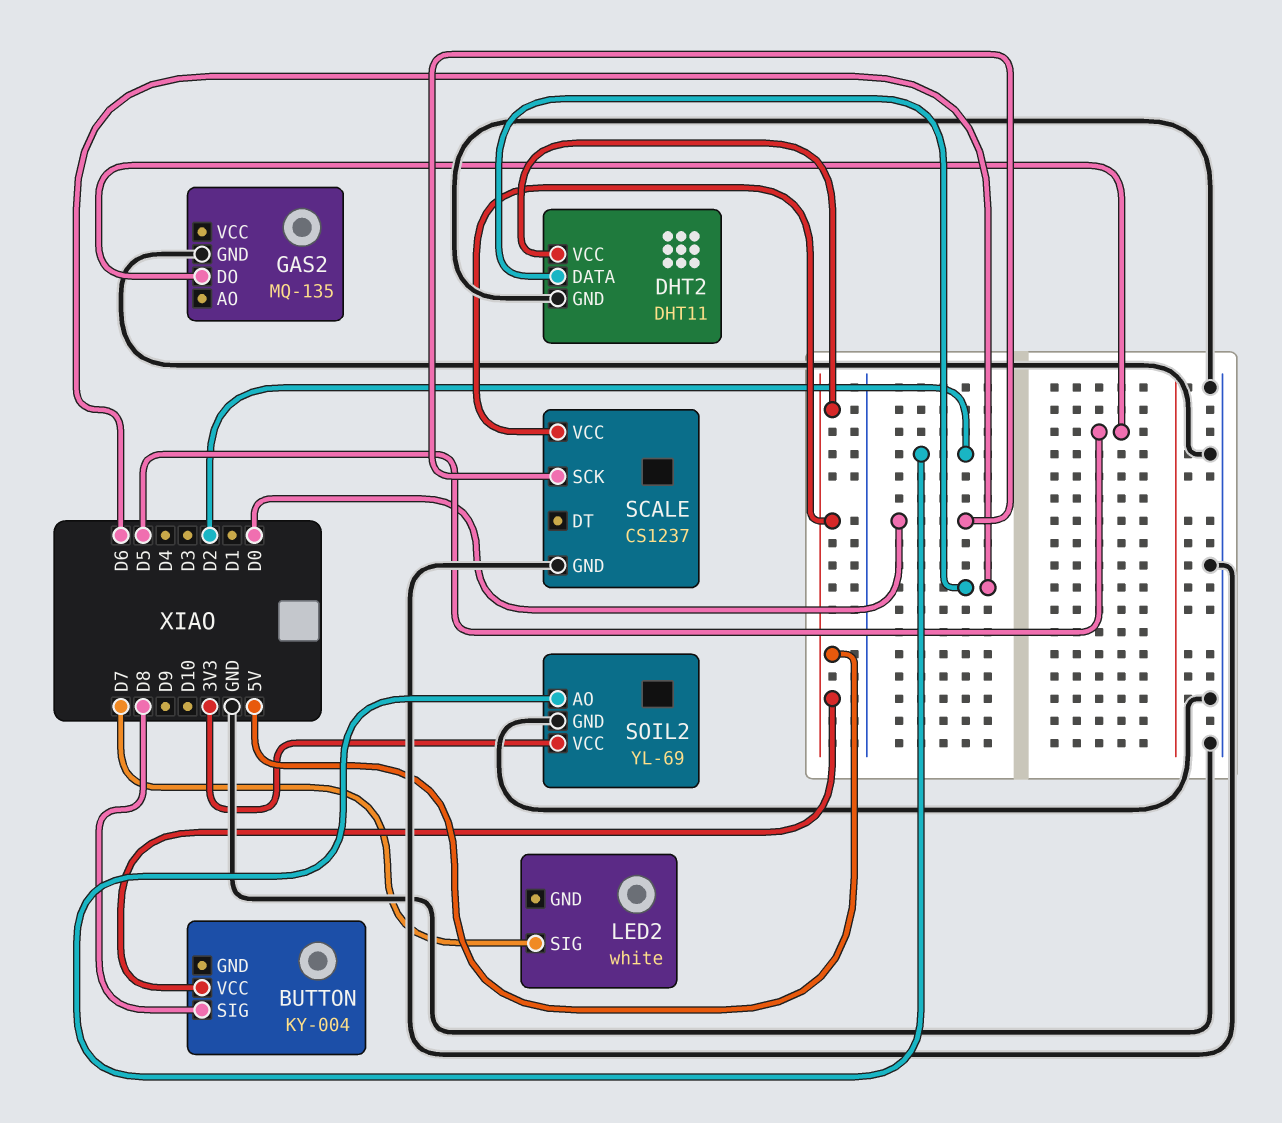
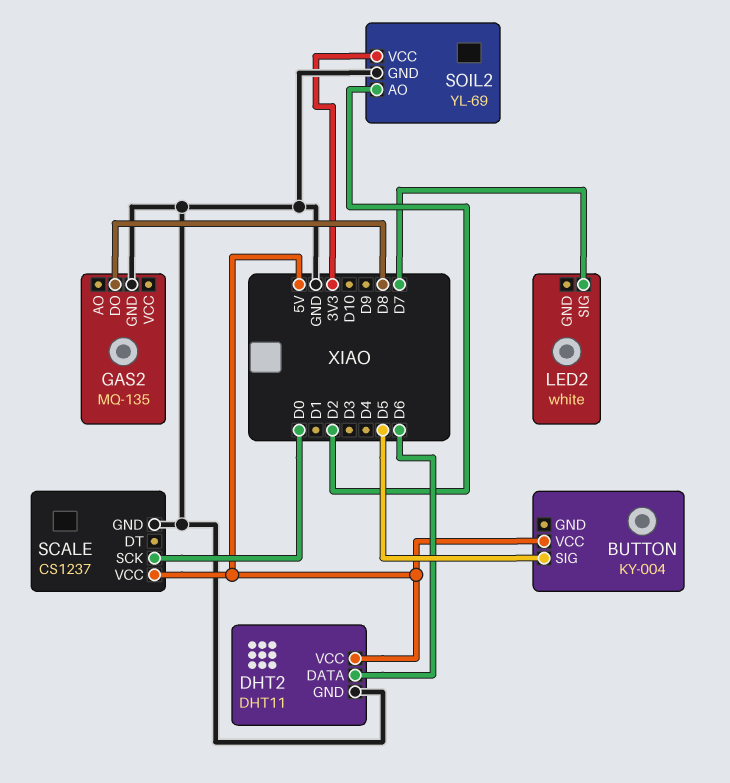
BUTTON pin SIG: D8 -> D5
GAS2 pin DO: D5 -> D8

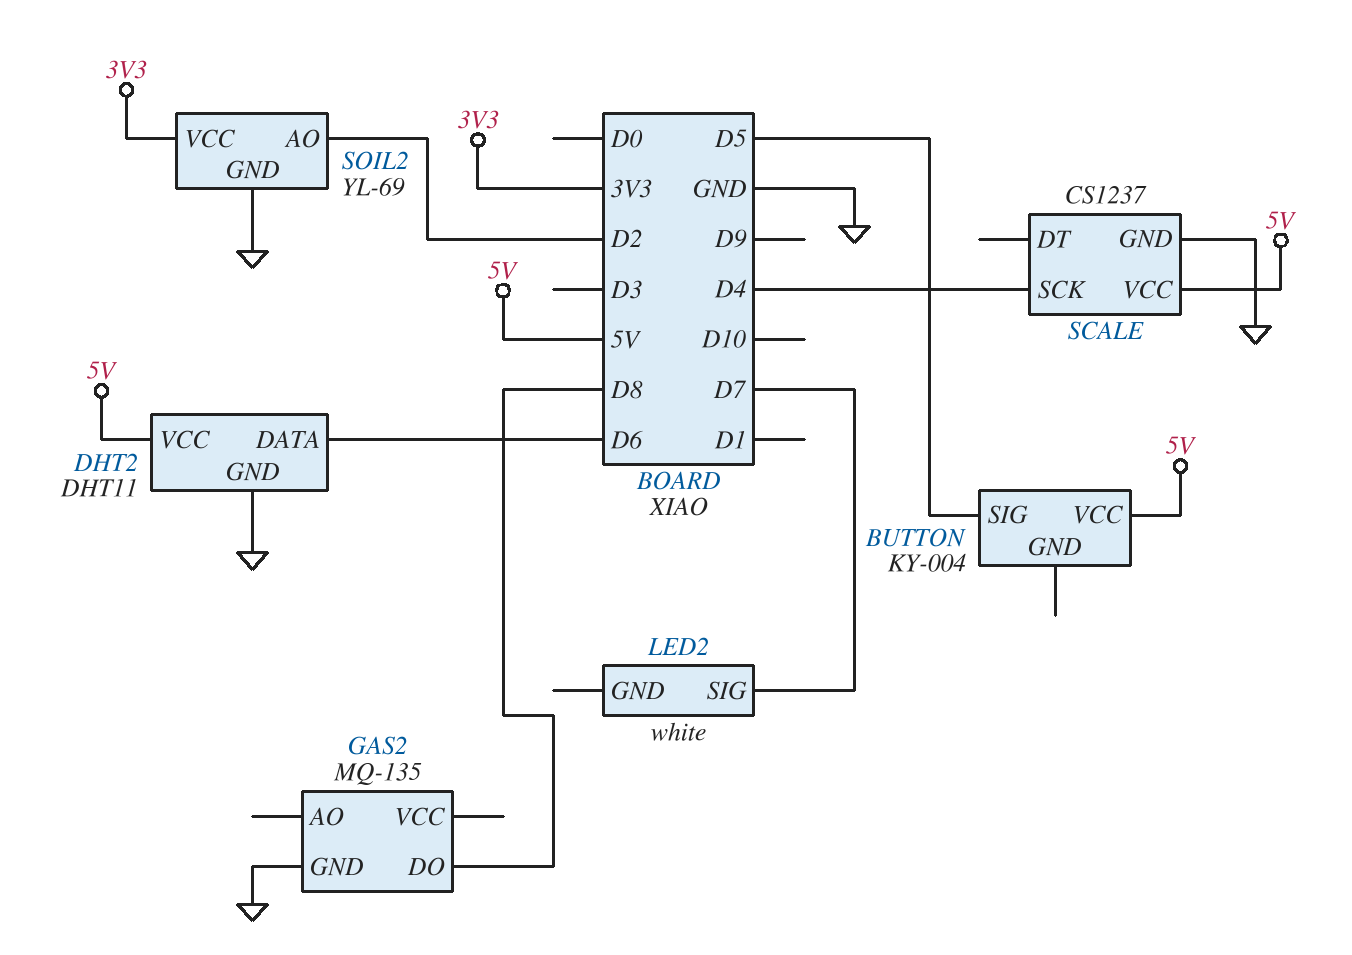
SCALE pin SCK: D0 -> D4

